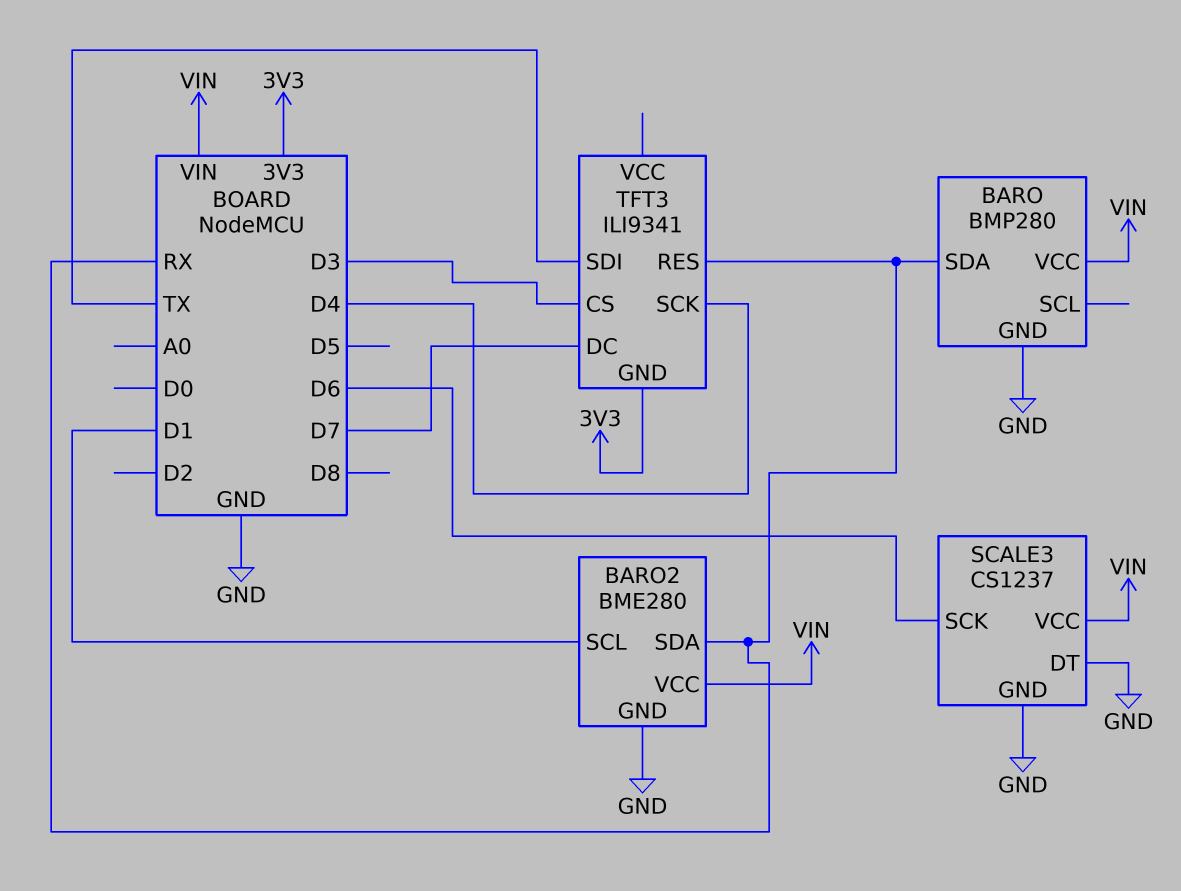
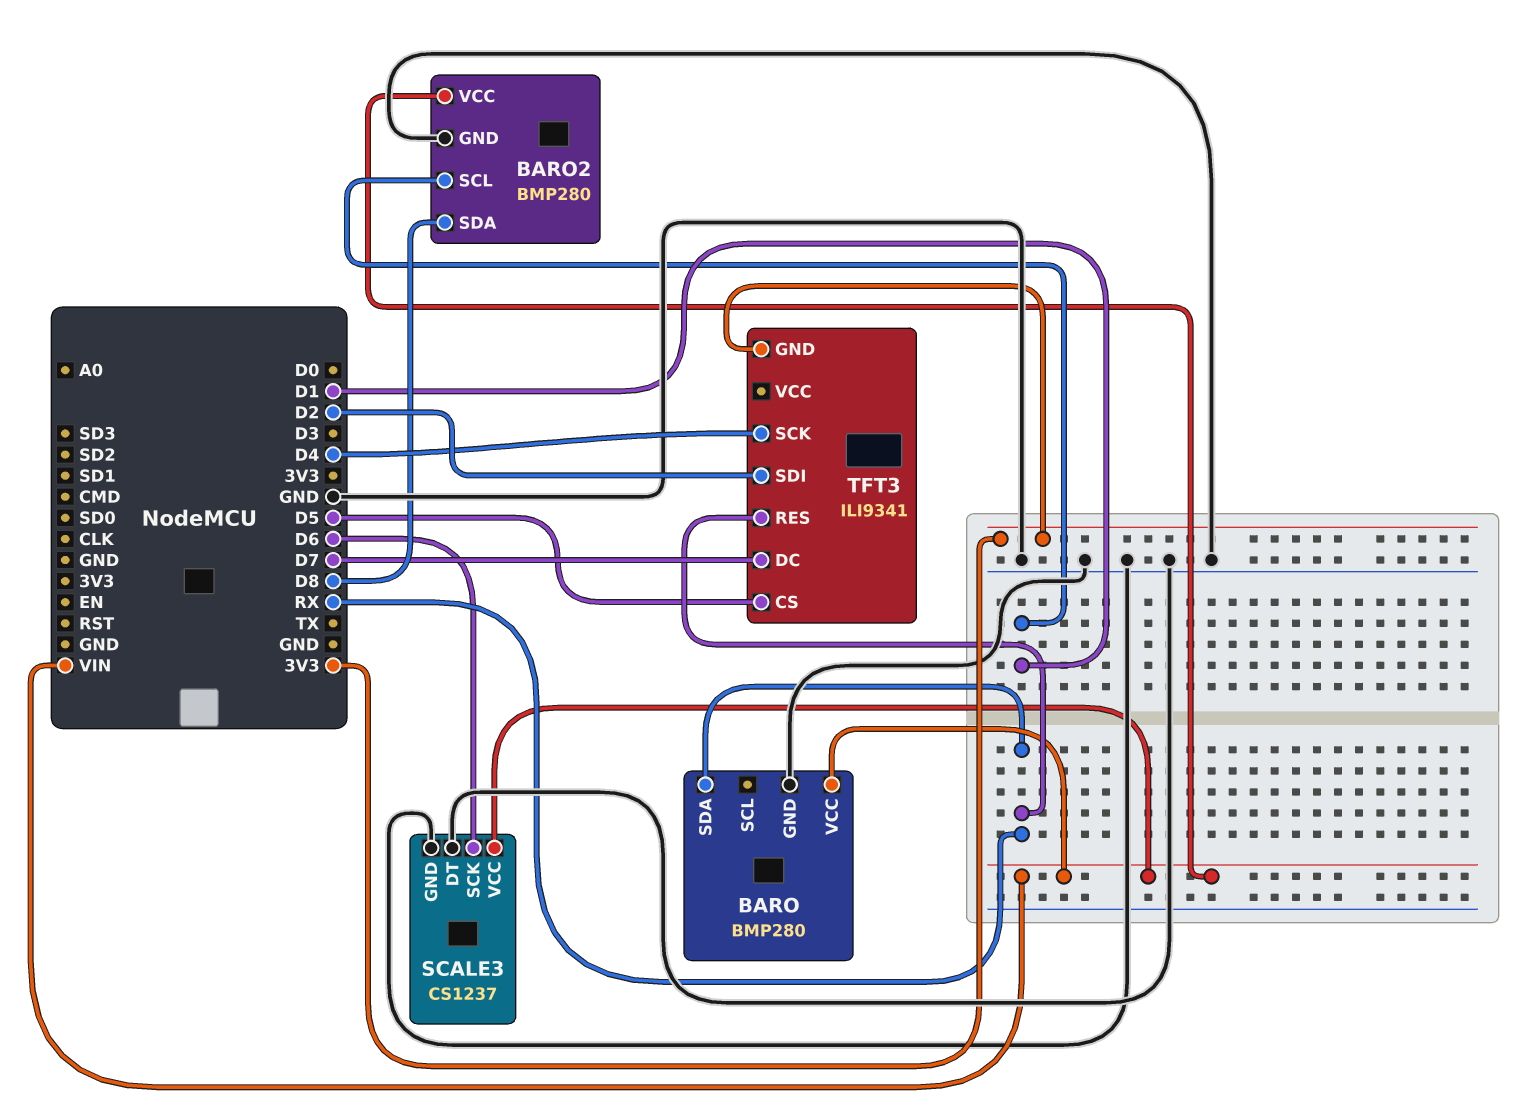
BARO2: BME280 -> BMP280
BARO2 pin SDA: RX -> D8
TFT3 pin CS: D3 -> D5
TFT3 pin SDI: TX -> D2

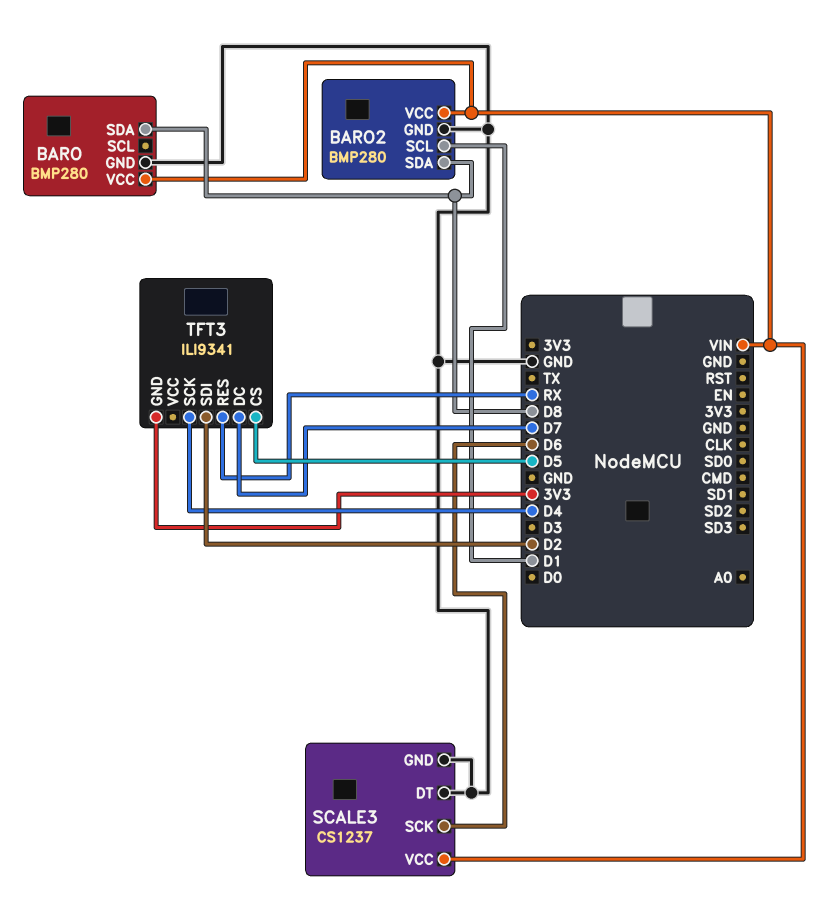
BARO pin SDA: RX -> D8

